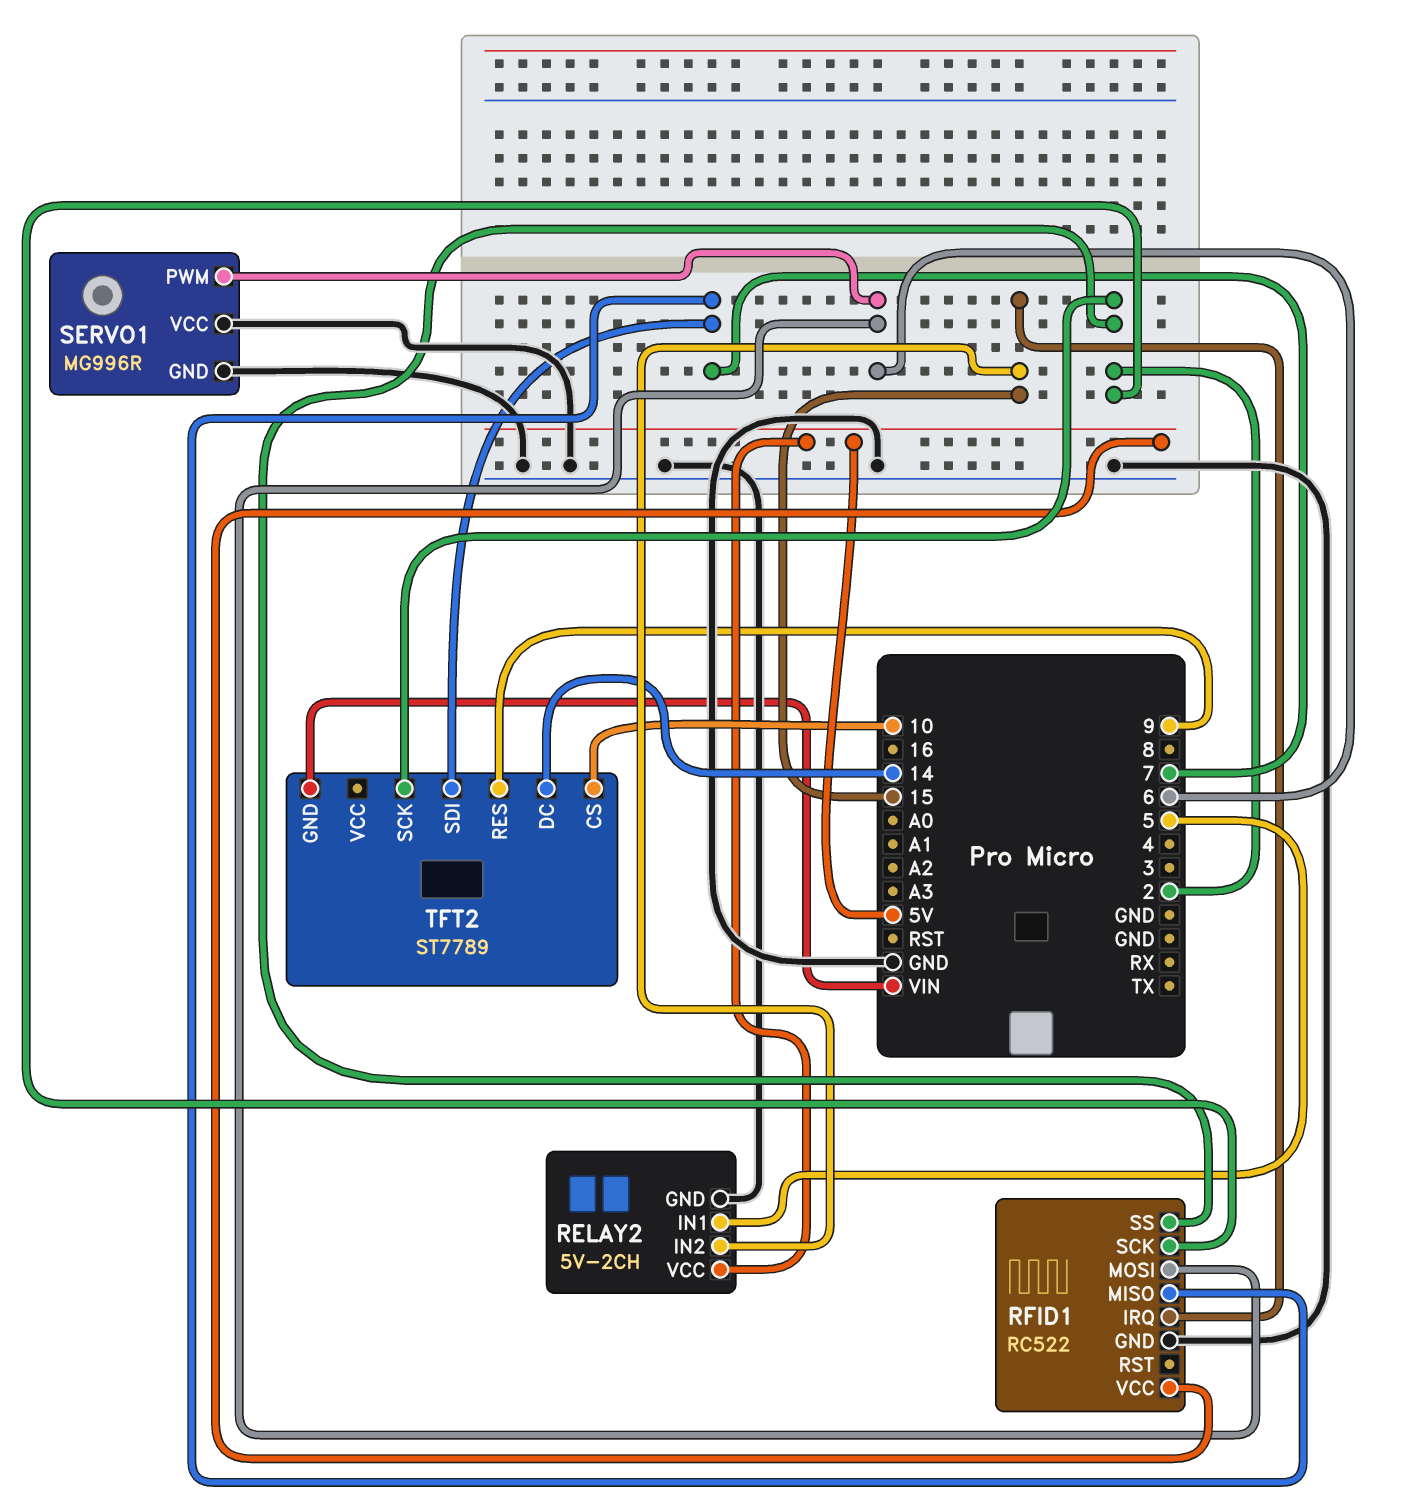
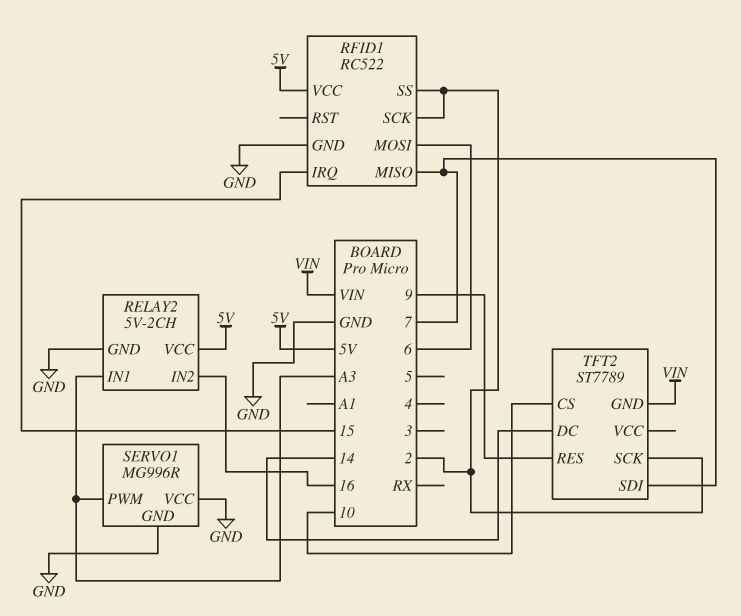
RELAY2 pin IN1: 5 -> A3
RELAY2 pin IN2: 15 -> 16
SERVO1 pin PWM: 6 -> A3

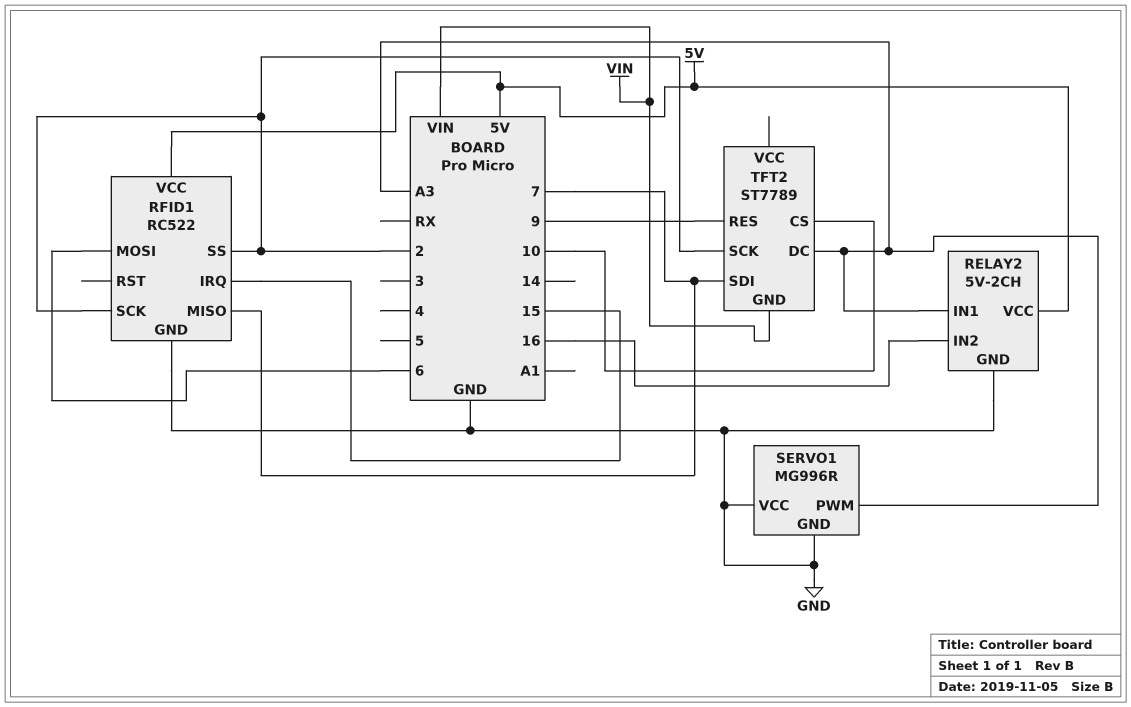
TFT2 pin DC: 14 -> A3

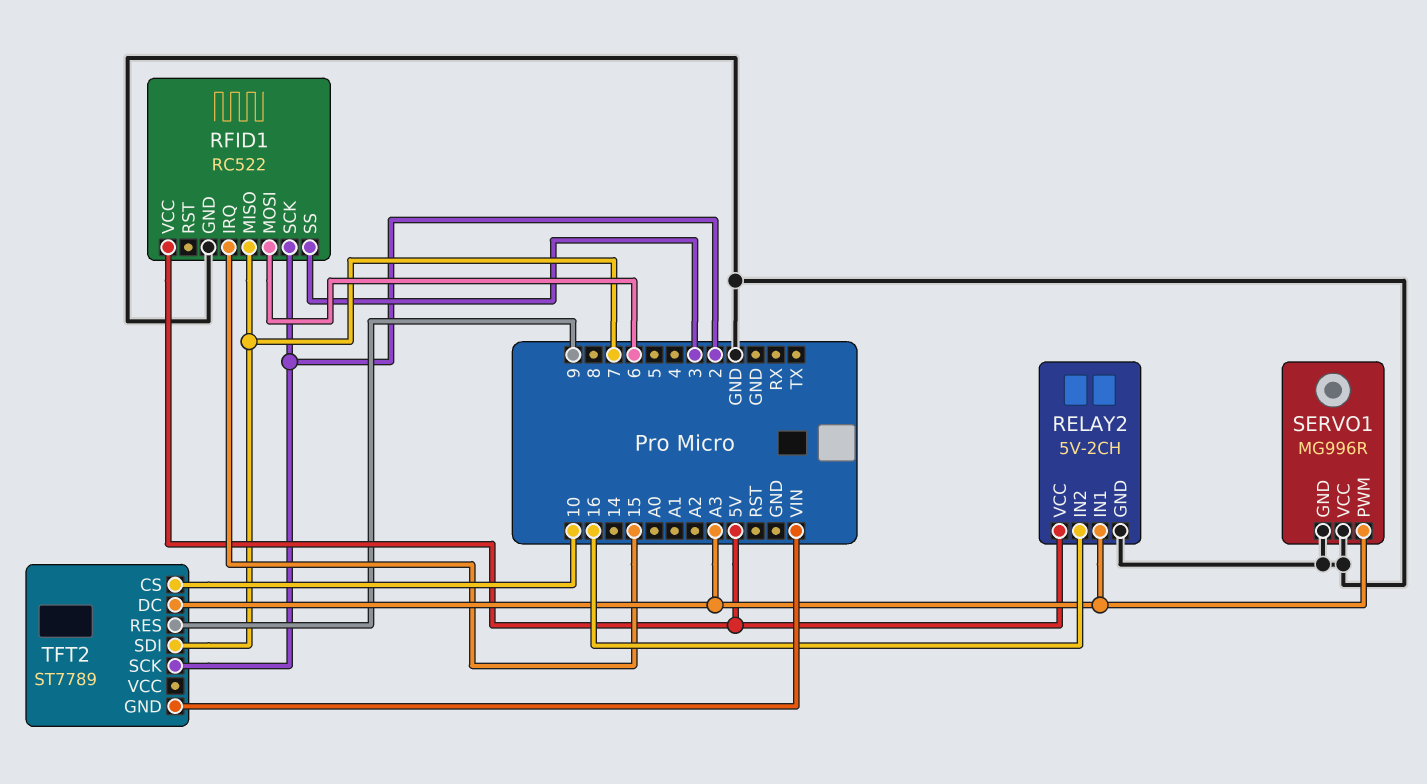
RFID1 pin SS: 2 -> 3

